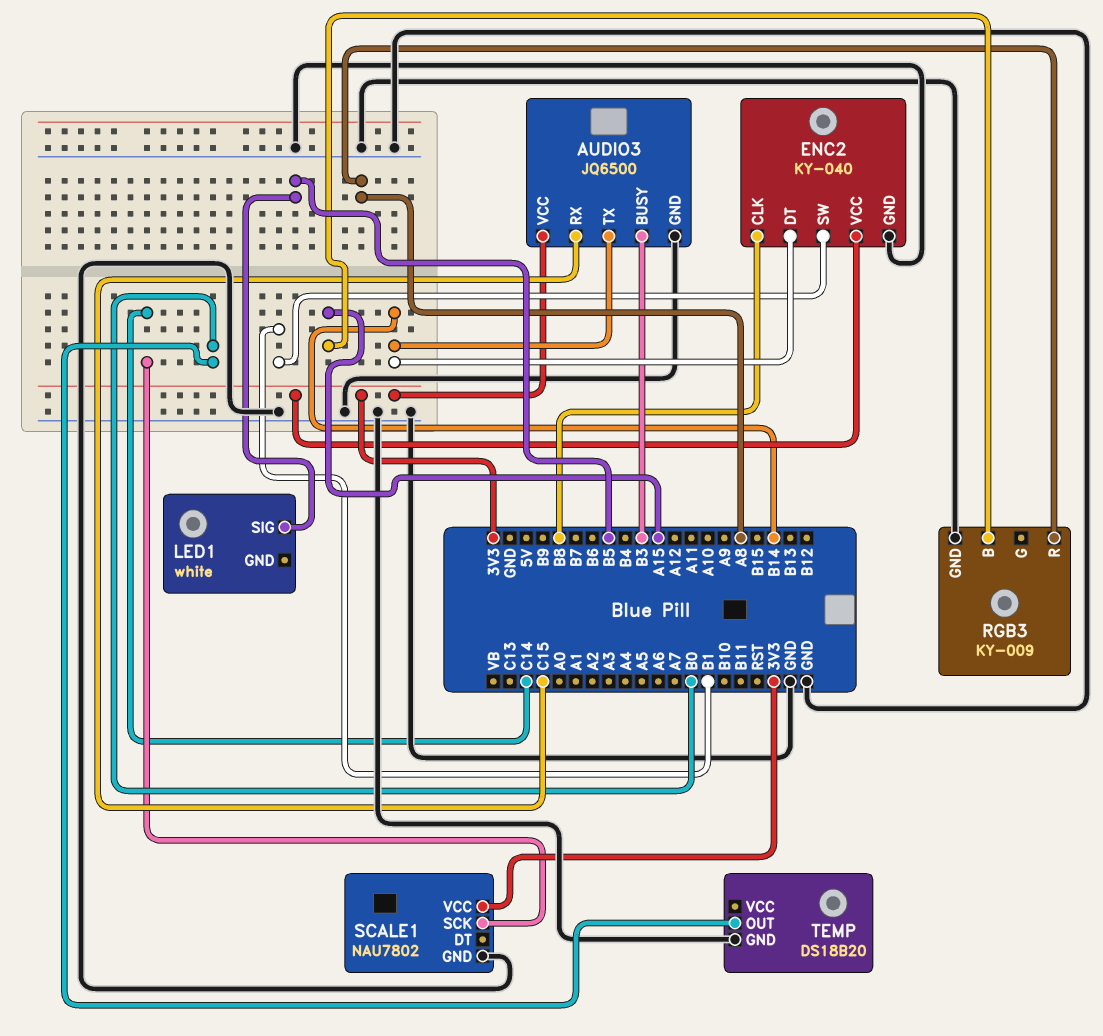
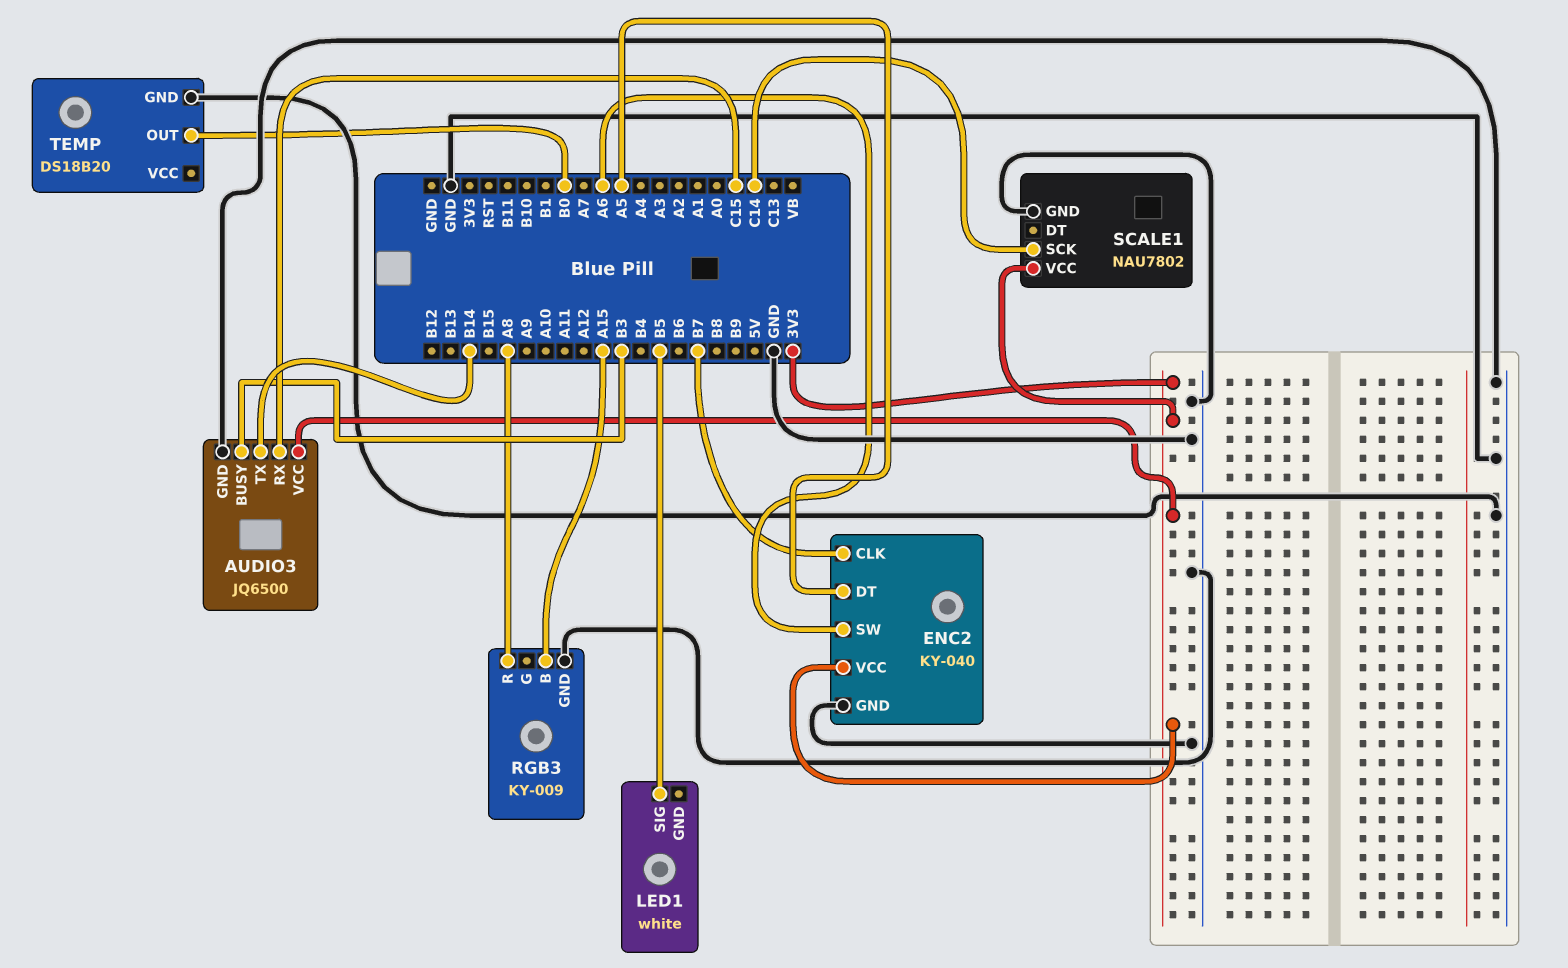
ENC2 pin CLK: B8 -> B7
ENC2 pin DT: B14 -> A5
ENC2 pin SW: B1 -> A6

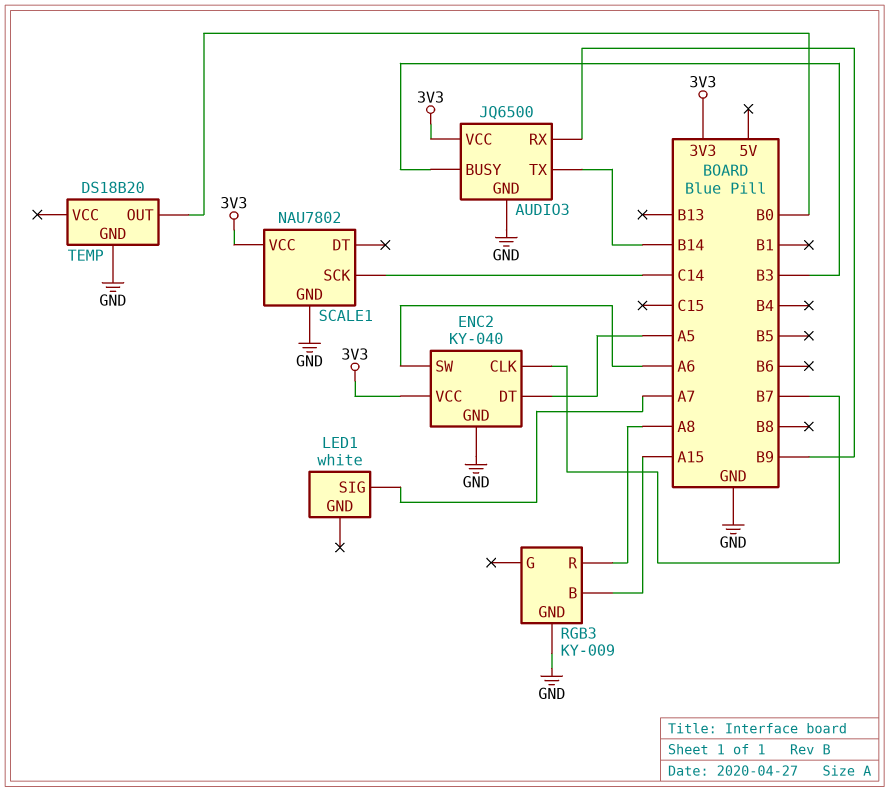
AUDIO3 pin RX: C15 -> B9
LED1 pin SIG: B5 -> A7

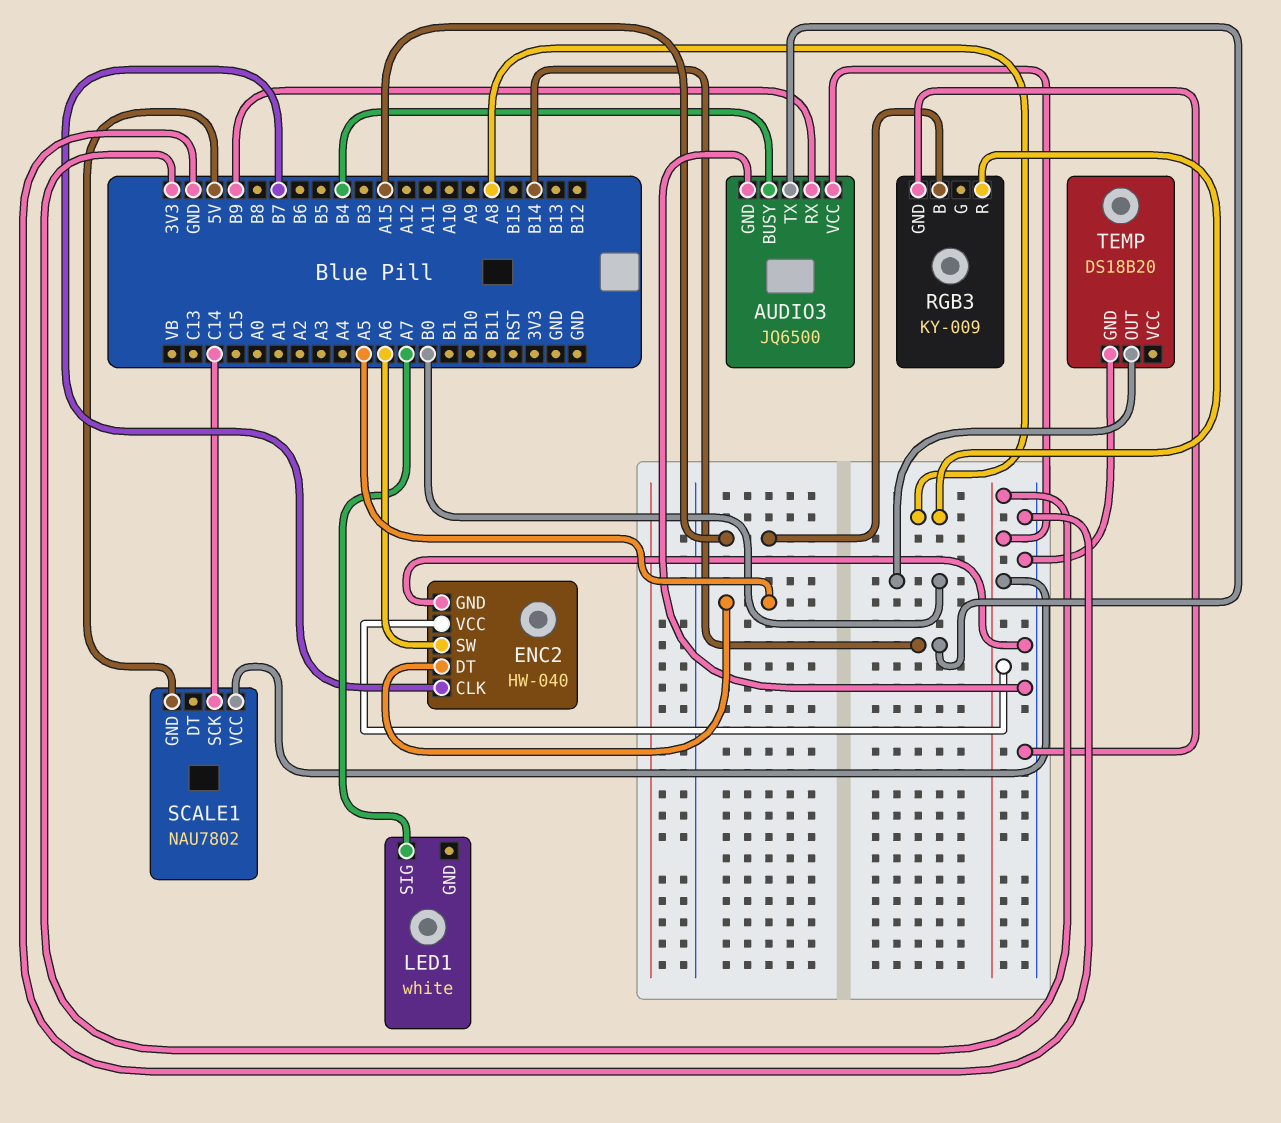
AUDIO3 pin BUSY: B3 -> B4
ENC2: KY-040 -> HW-040
SCALE1 pin GND: GND -> 5V

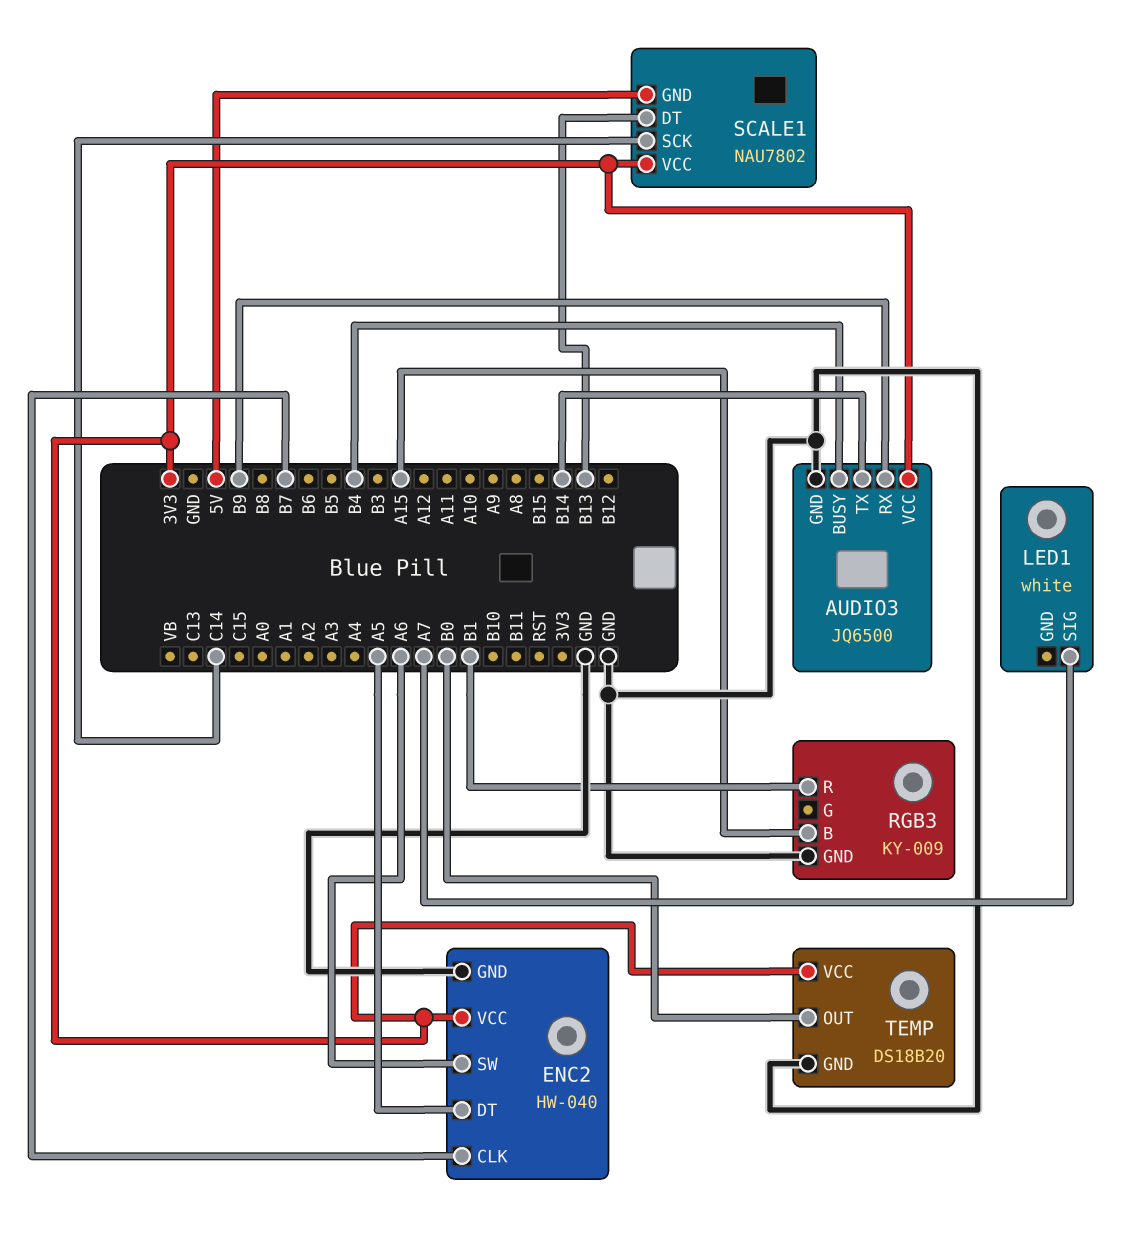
RGB3 pin R: A8 -> B1
SCALE1 pin DT: none -> B13
TEMP pin VCC: none -> 3V3

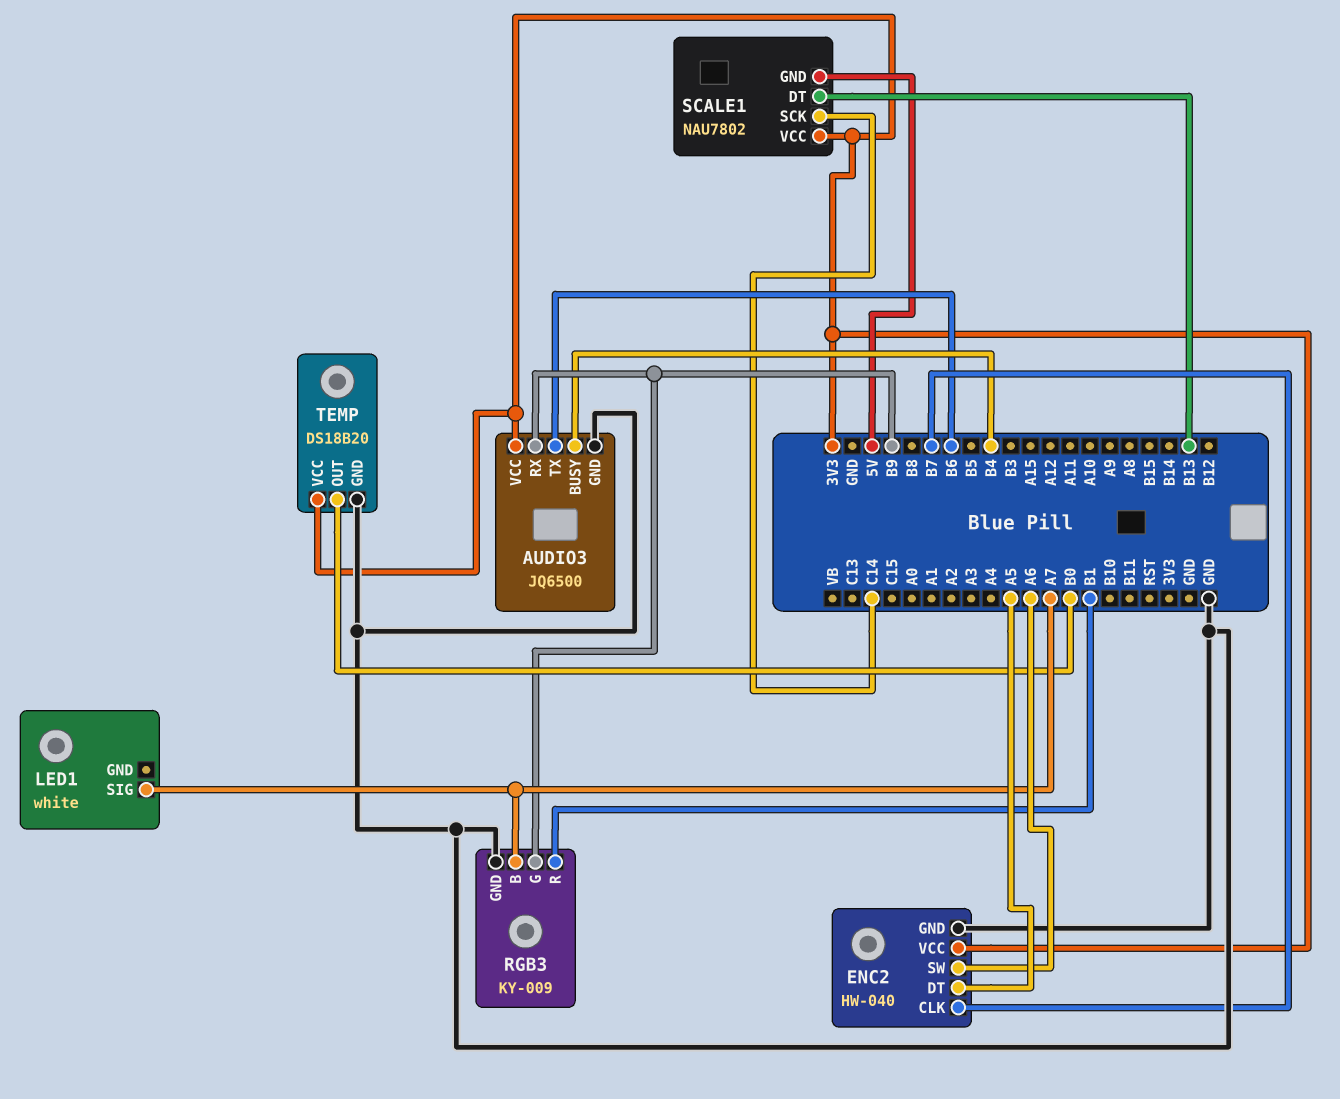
AUDIO3 pin TX: B14 -> B6
RGB3 pin B: A15 -> A7
RGB3 pin G: none -> B9

